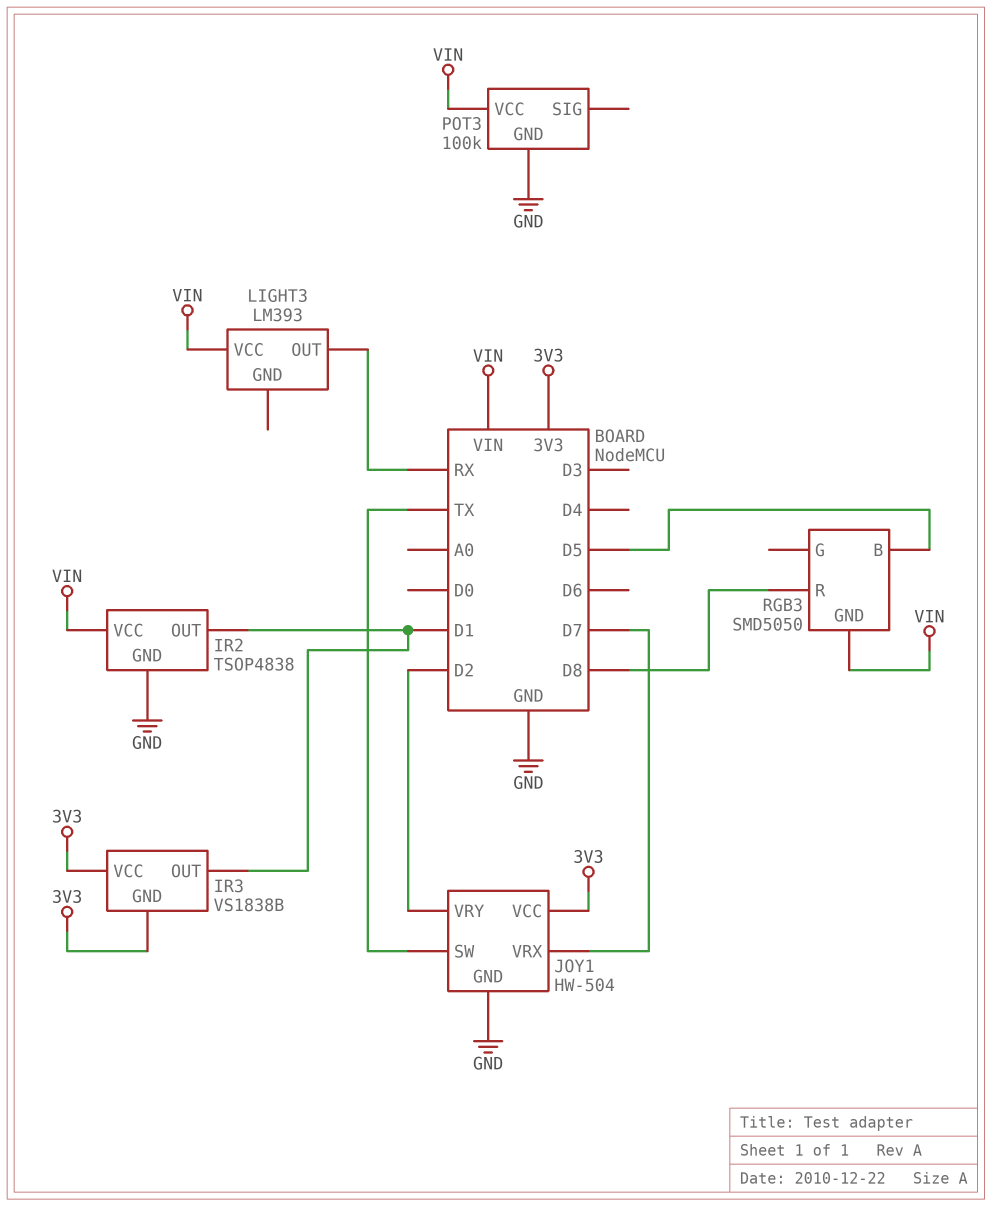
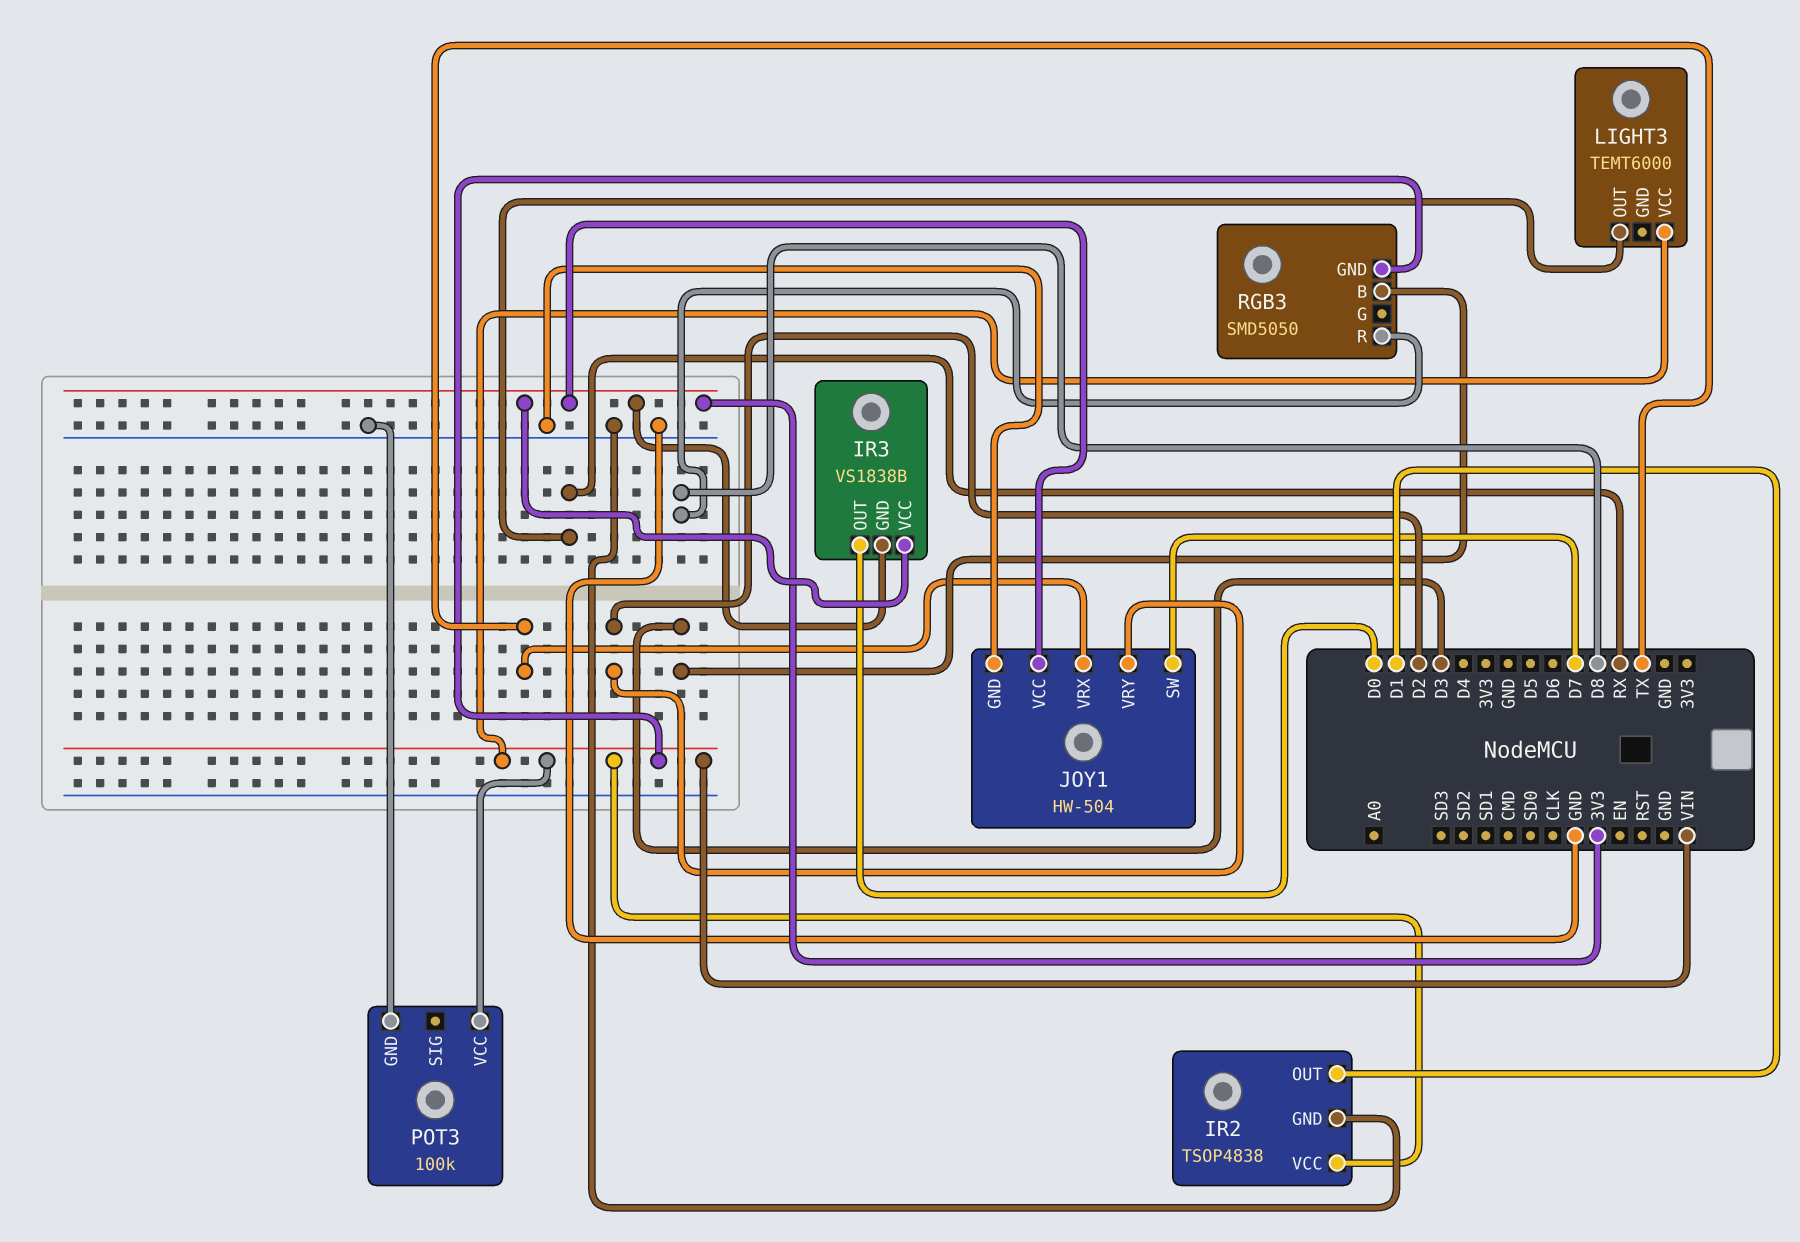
IR3 pin OUT: D1 -> D0
JOY1 pin SW: TX -> D7
JOY1 pin VRX: D7 -> TX
LIGHT3: LM393 -> TEMT6000
RGB3 pin B: D5 -> D3

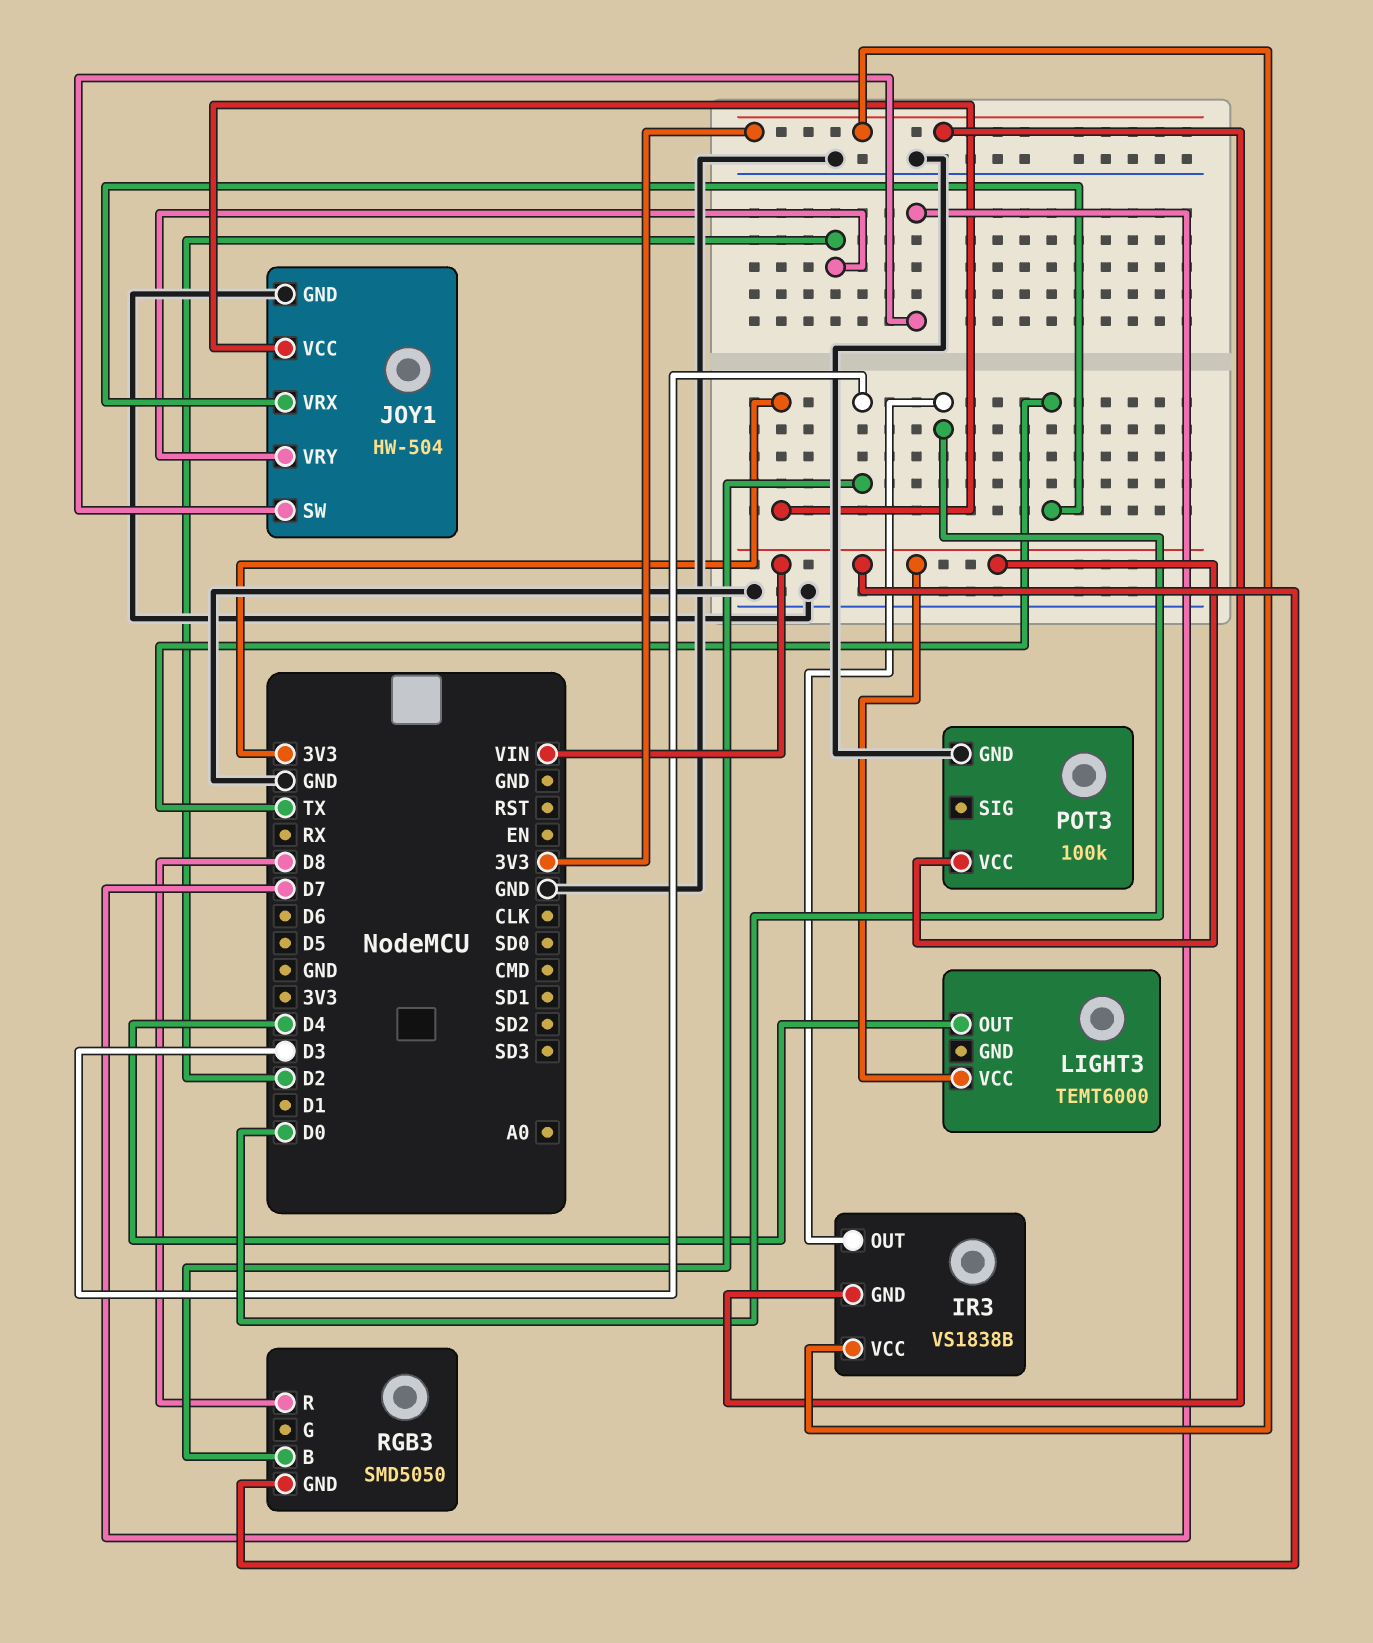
IR2: TSOP4838 -> none
IR2 pin GND: GND -> none
IR2 pin OUT: D1 -> none
IR2 pin VCC: VIN -> none
LIGHT3 pin OUT: RX -> D4

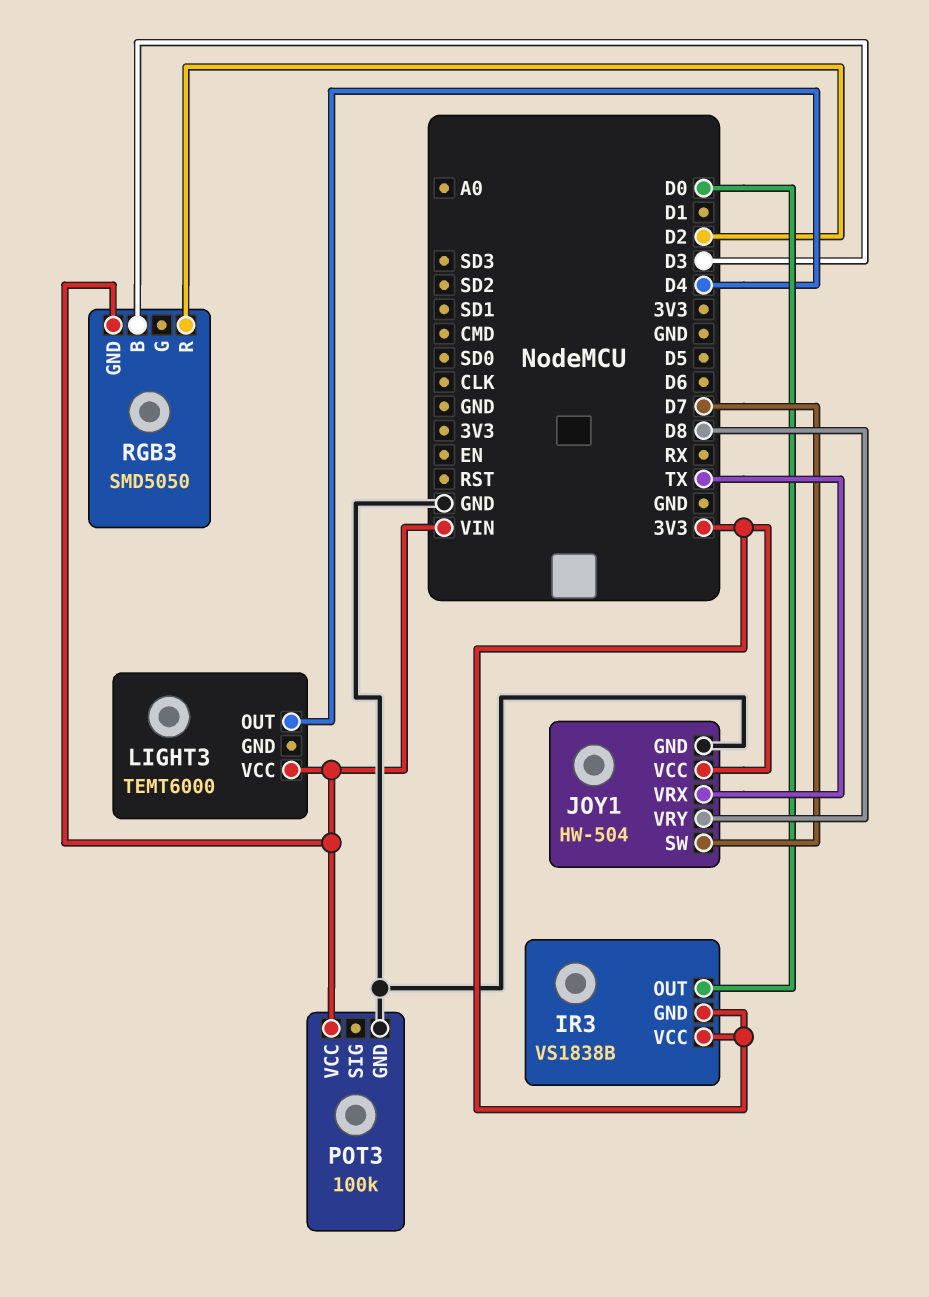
JOY1 pin VRY: D2 -> D8
RGB3 pin R: D8 -> D2

